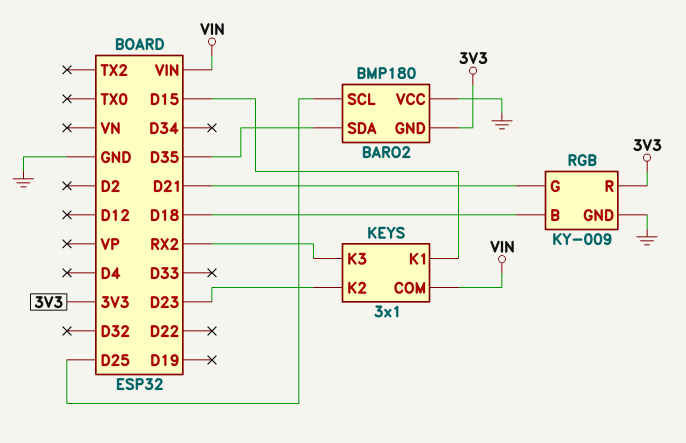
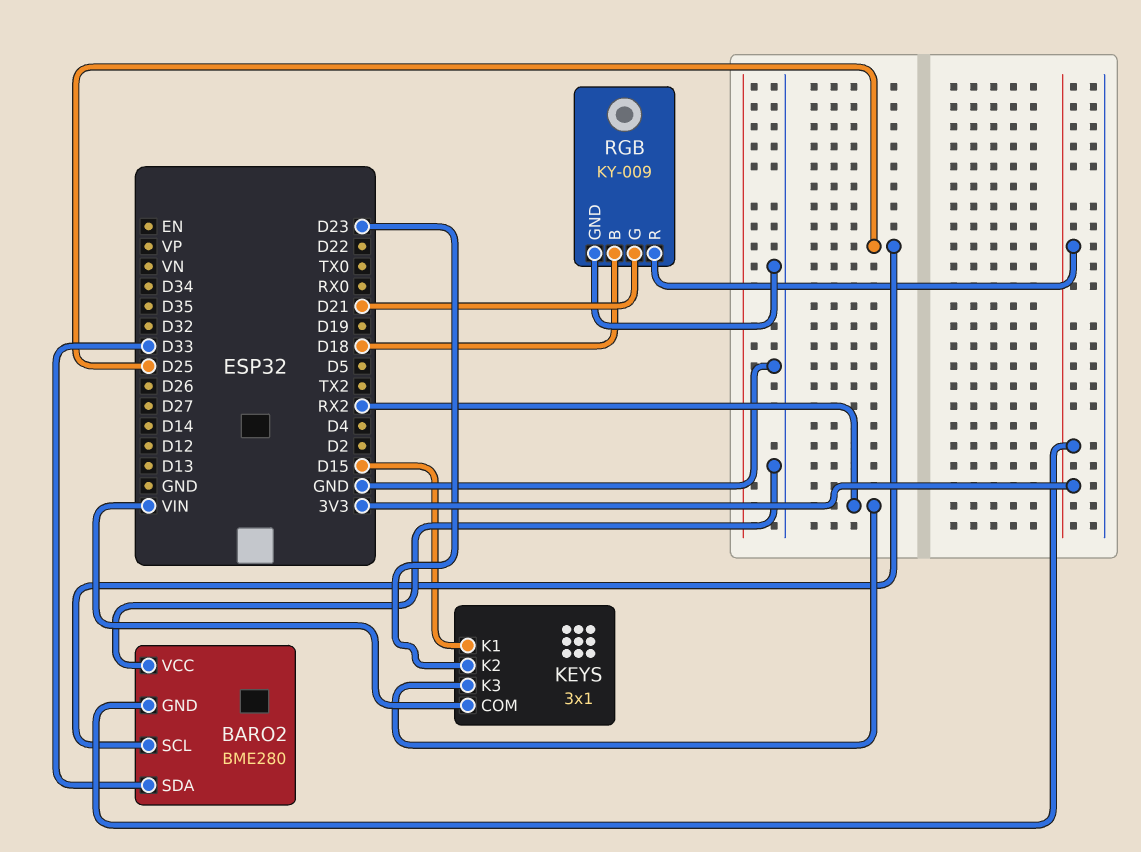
BARO2: BMP180 -> BME280
BARO2 pin SDA: D35 -> D33

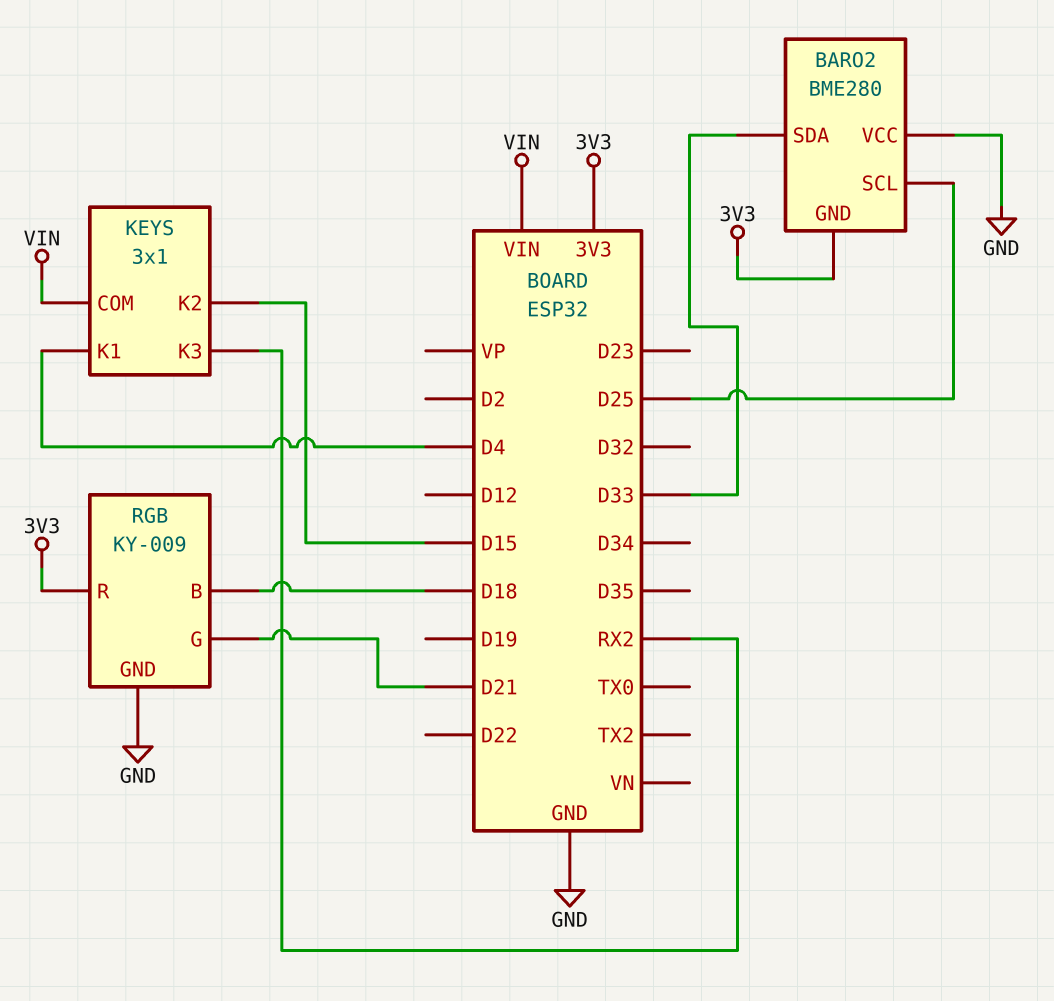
KEYS pin K1: D15 -> D4
KEYS pin K2: D23 -> D15

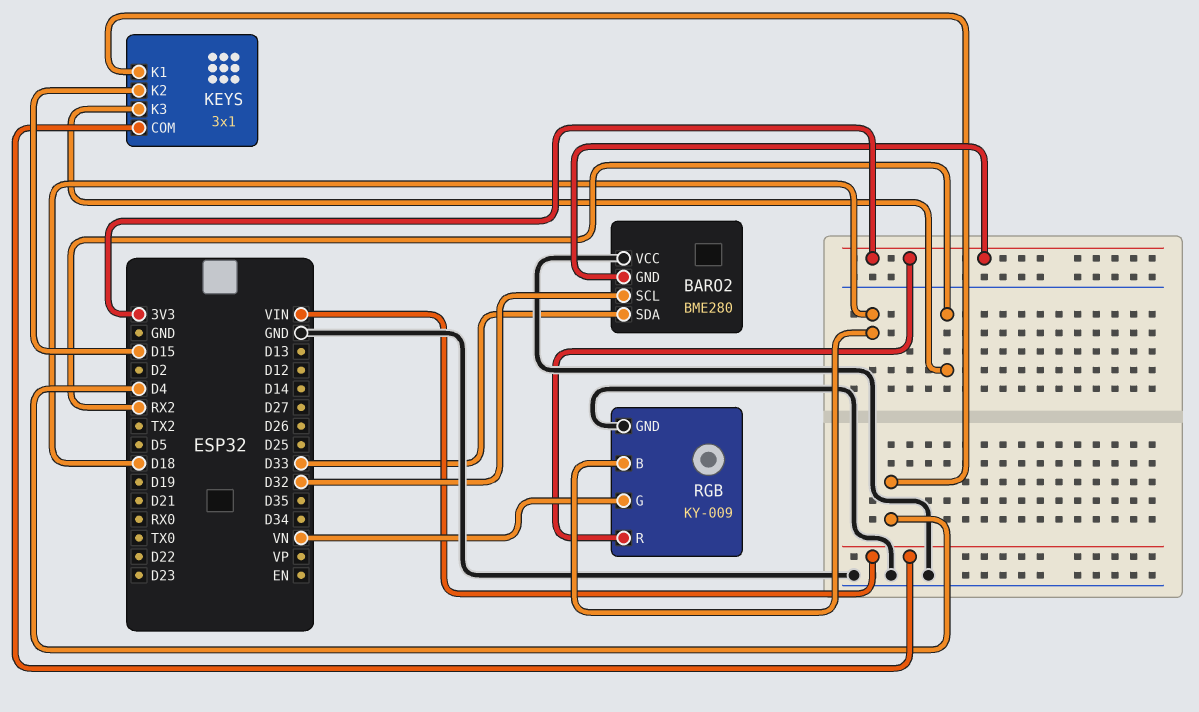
BARO2 pin SCL: D25 -> D32
RGB pin G: D21 -> VN

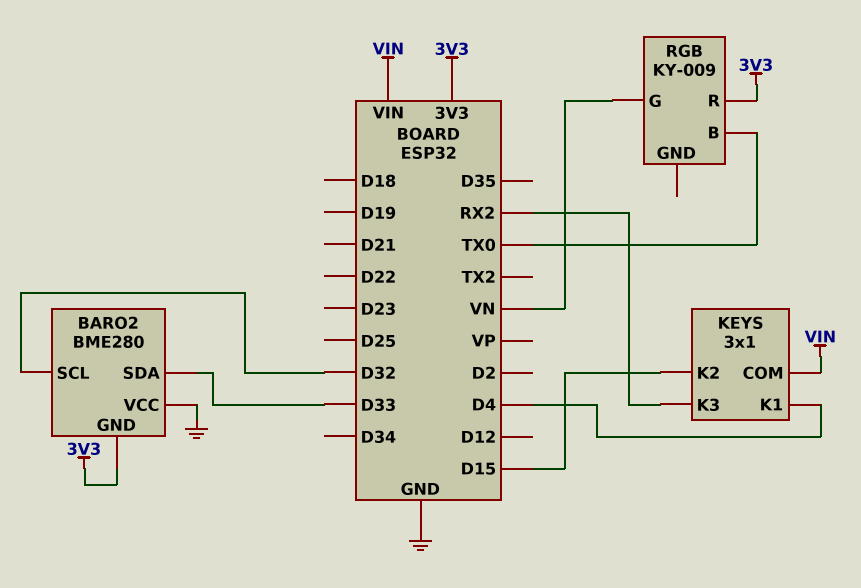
RGB pin B: D18 -> TX0
RGB pin GND: GND -> none

